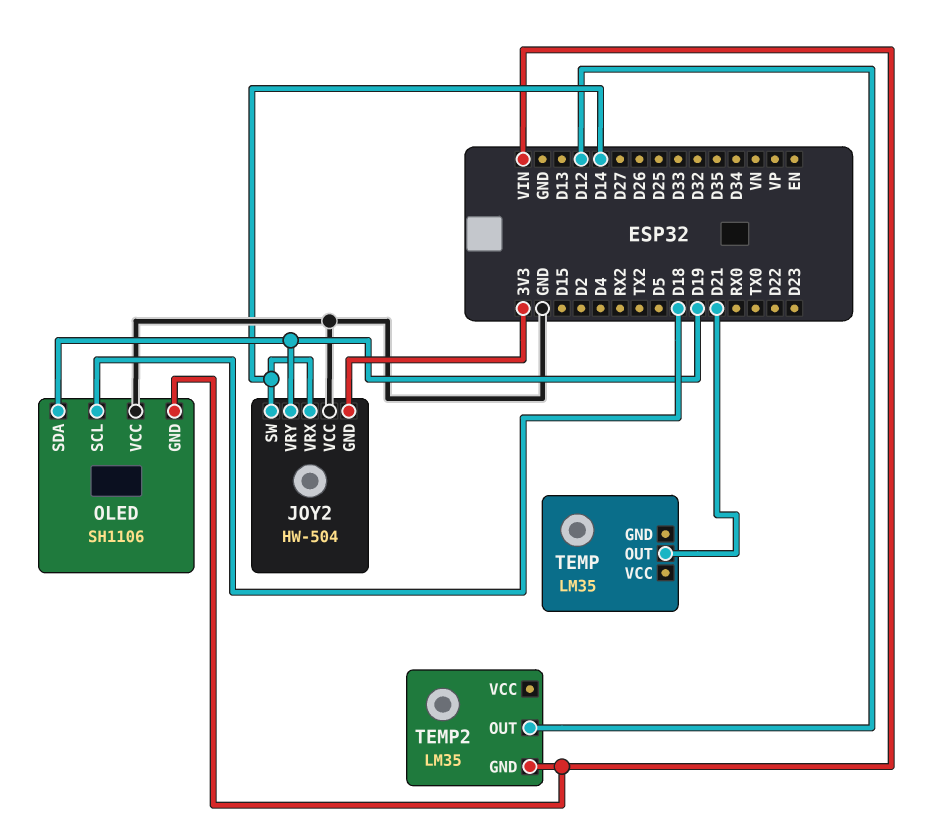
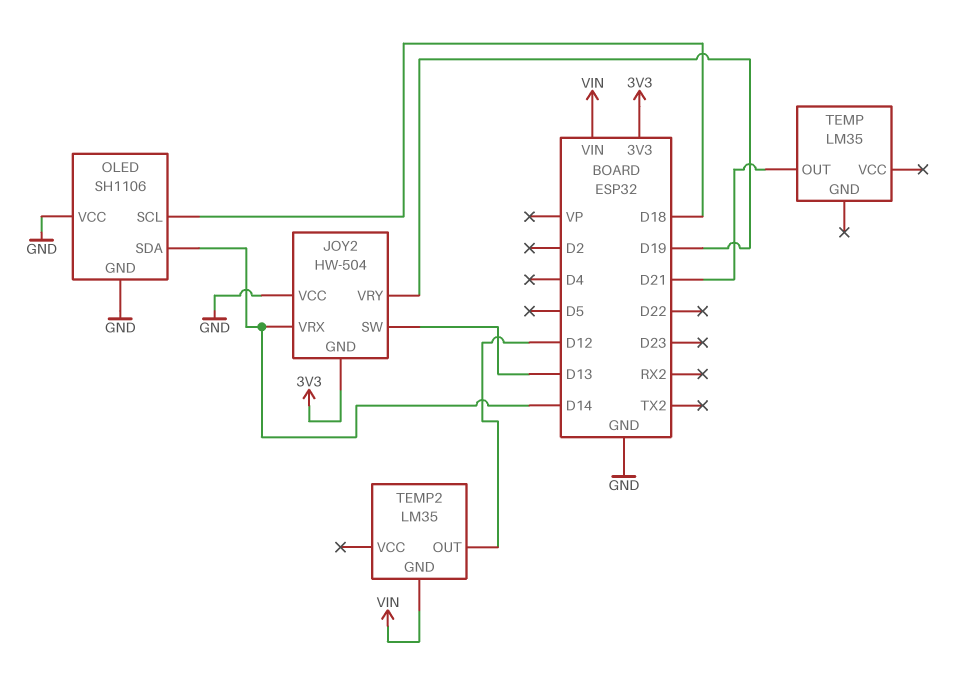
JOY2 pin SW: D14 -> D13
OLED pin GND: VIN -> GND
OLED pin SDA: D19 -> D14

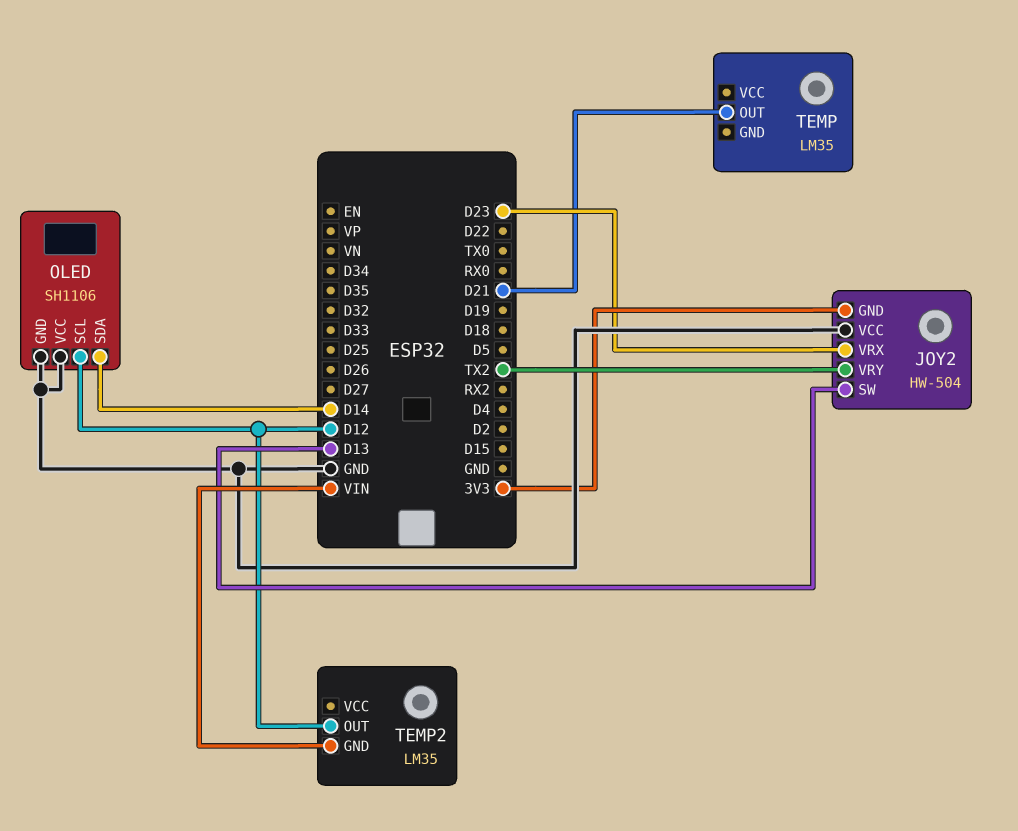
JOY2 pin VRX: D14 -> D23
JOY2 pin VRY: D19 -> TX2
OLED pin SCL: D18 -> D12

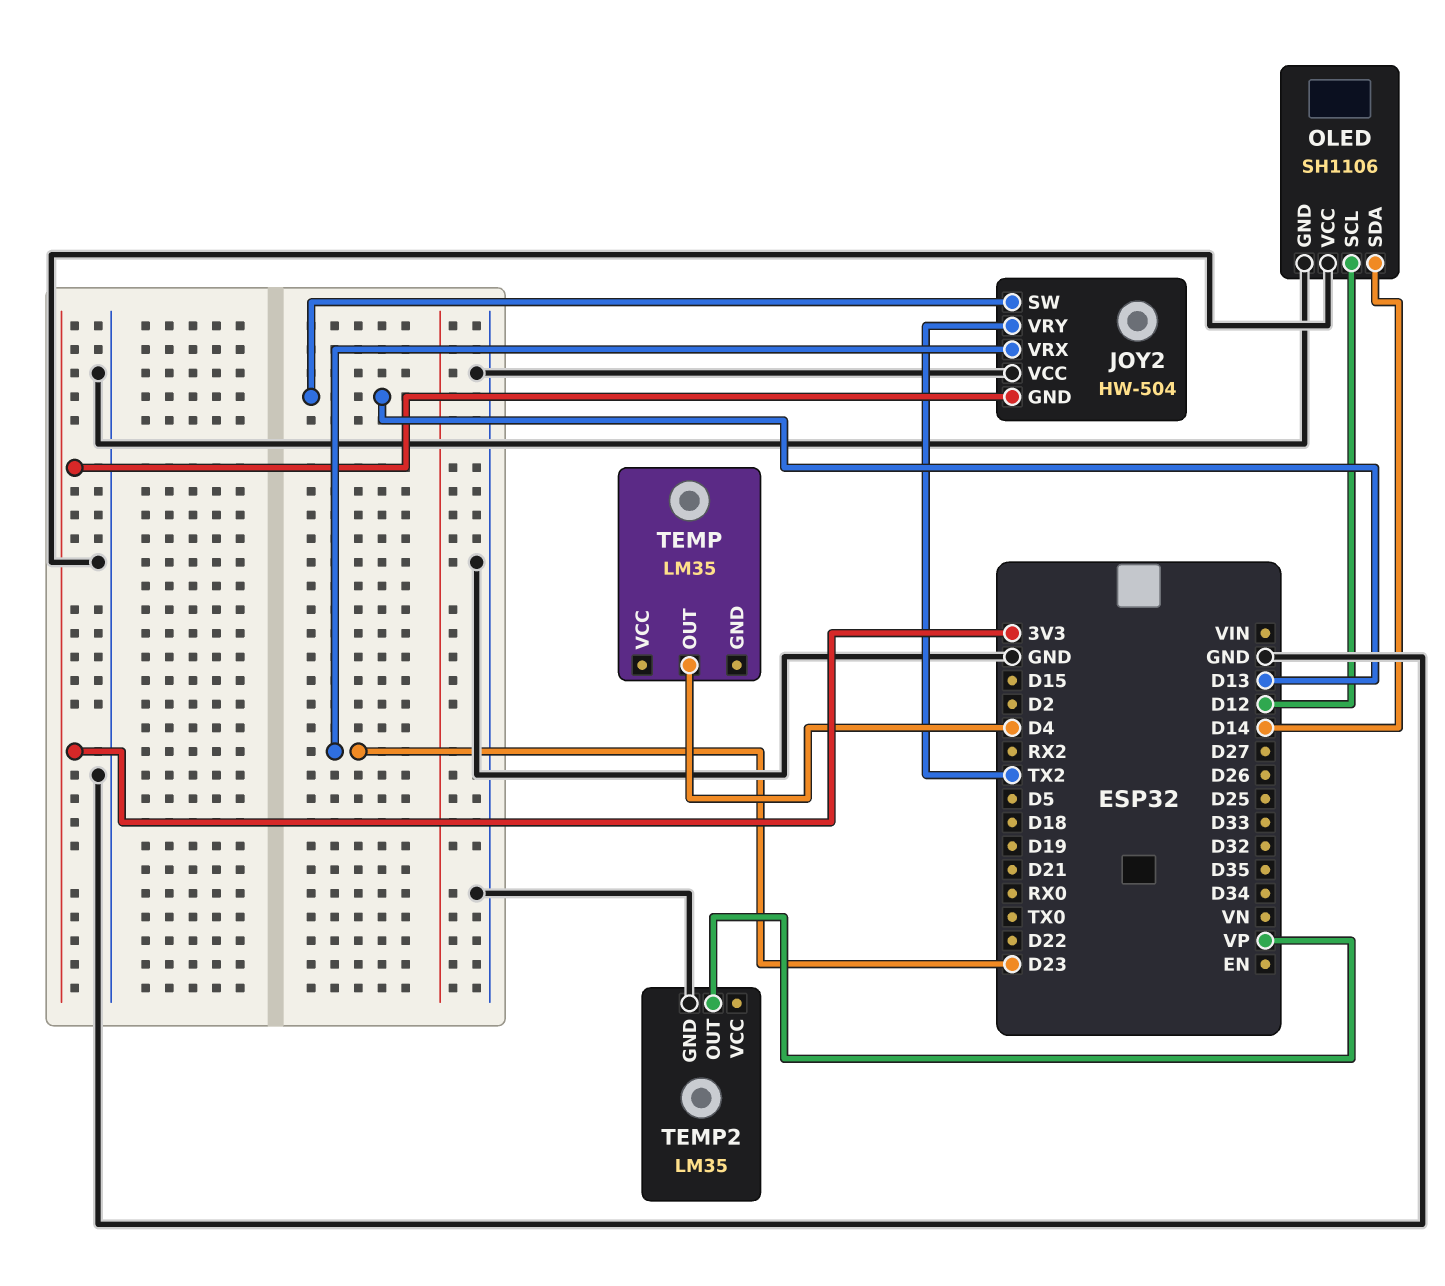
TEMP pin OUT: D21 -> D4
TEMP2 pin GND: VIN -> GND
TEMP2 pin OUT: D12 -> VP

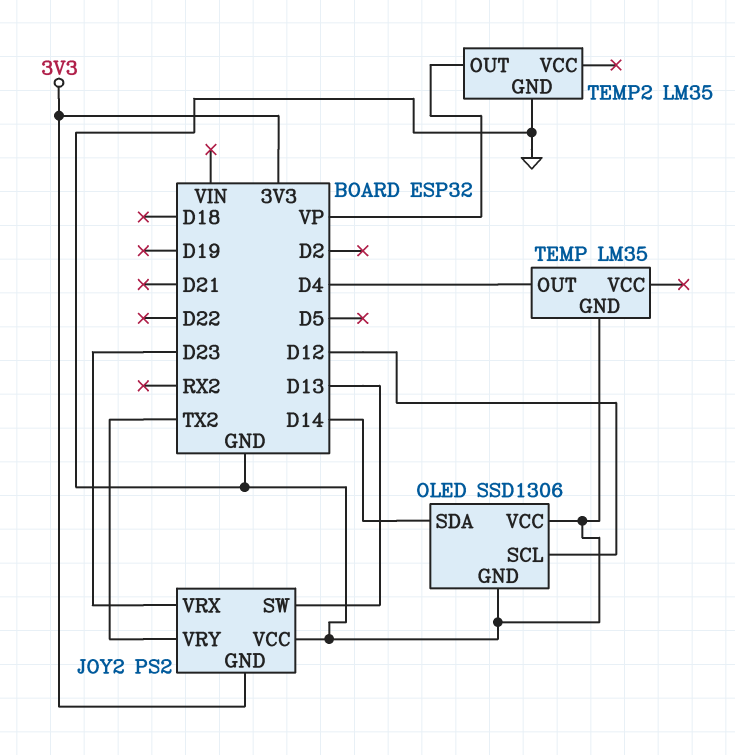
JOY2: HW-504 -> PS2
OLED: SH1106 -> SSD1306
TEMP pin GND: none -> GND

